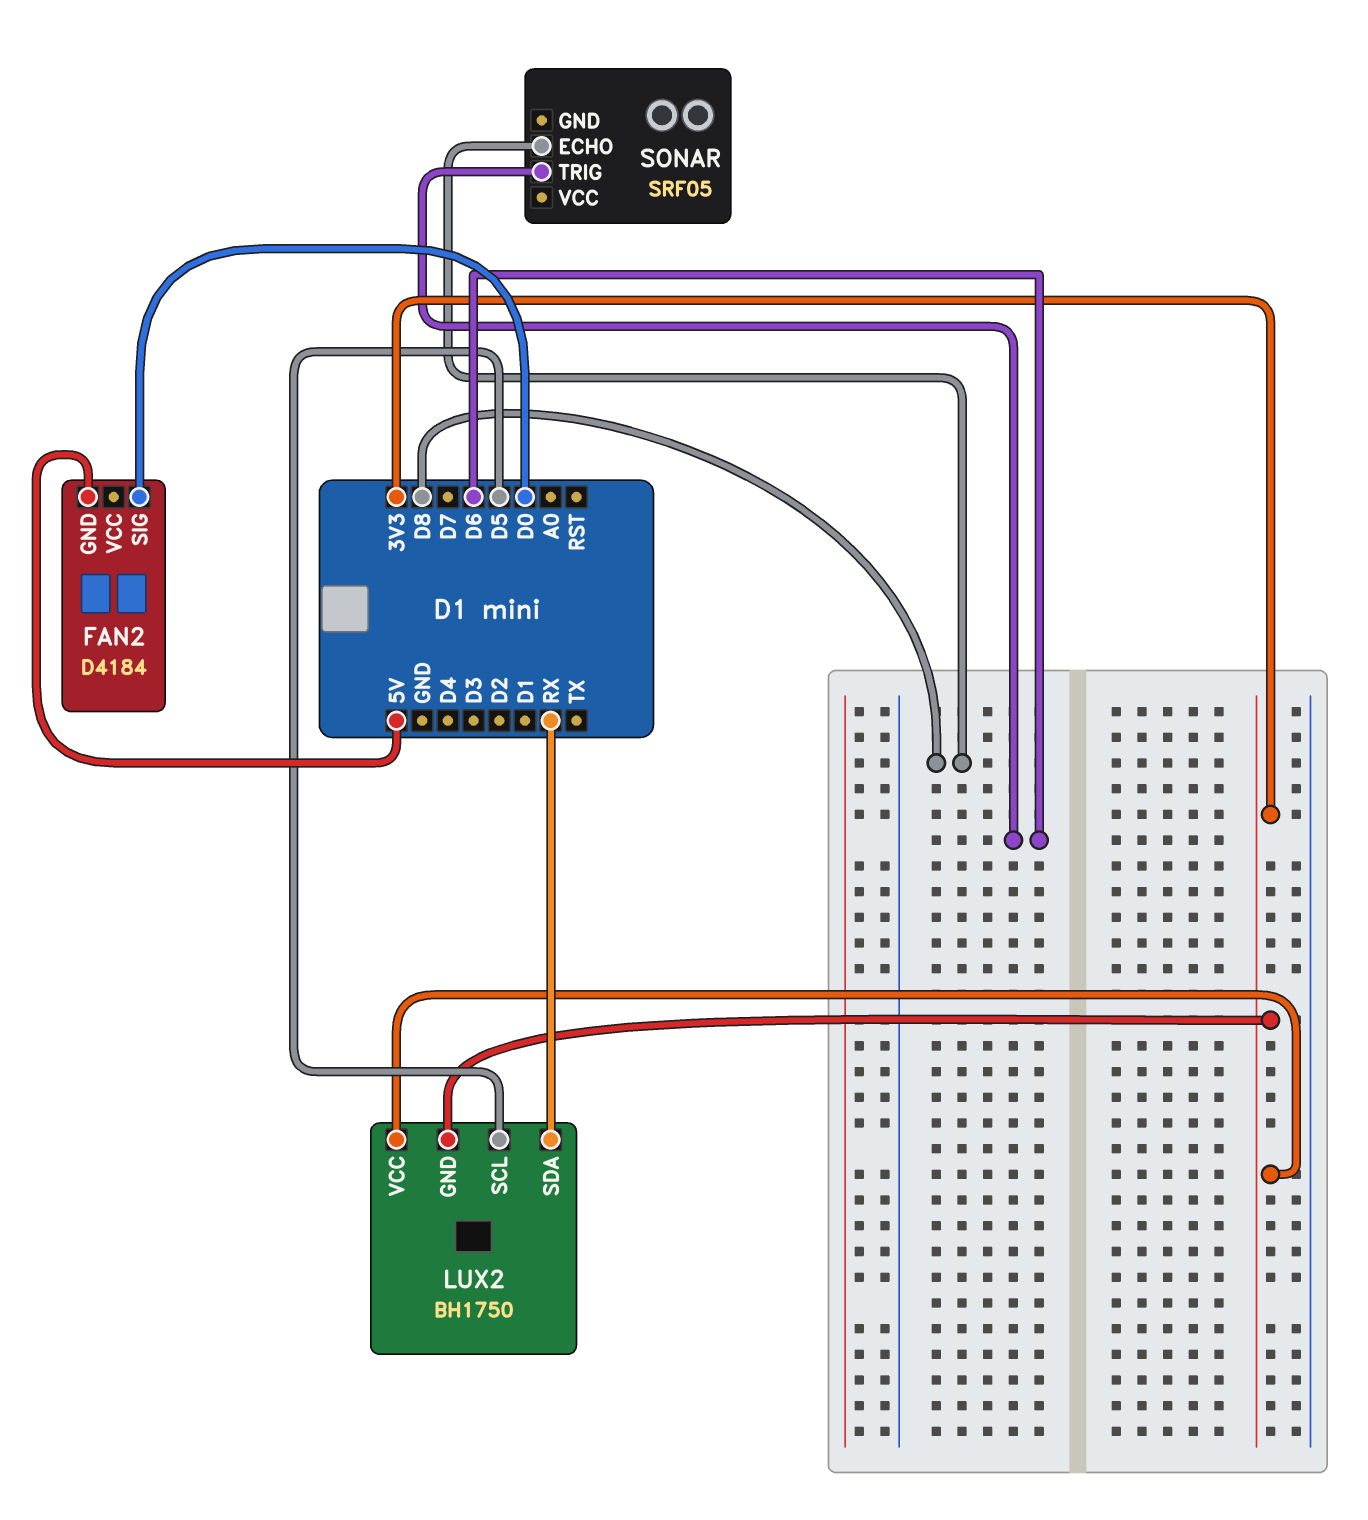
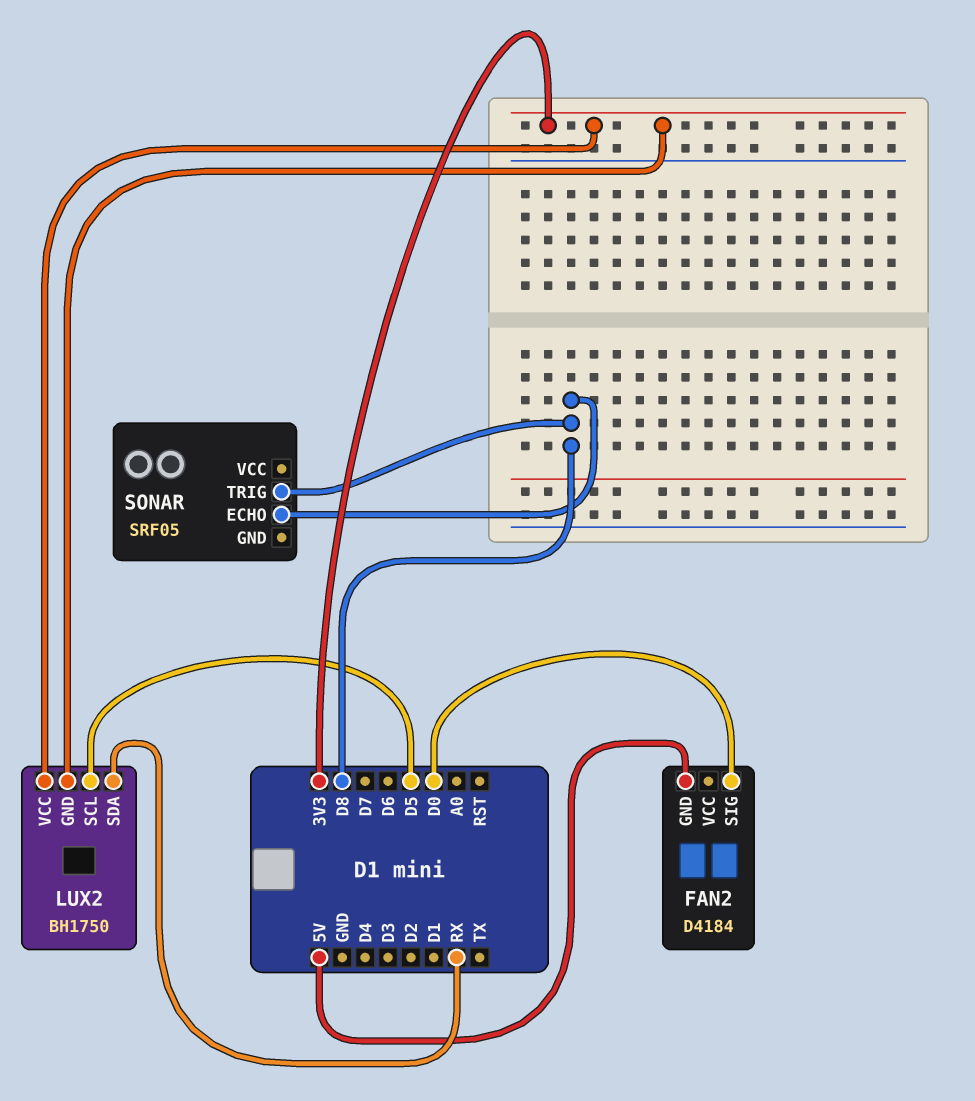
SONAR pin TRIG: D6 -> D8

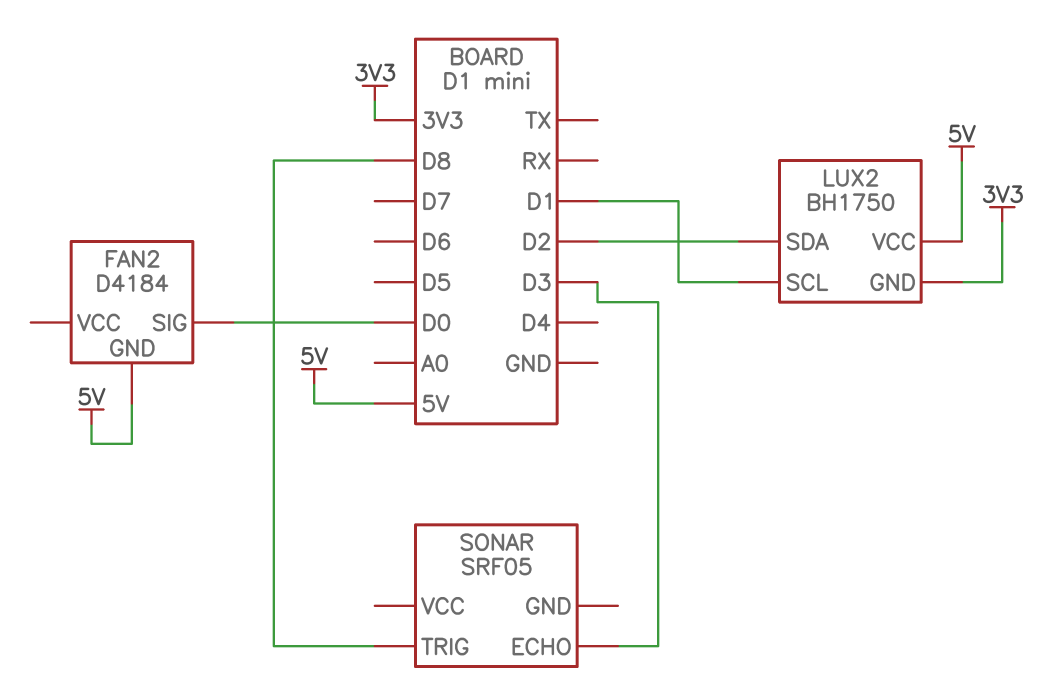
LUX2 pin SCL: D5 -> D1
LUX2 pin SDA: RX -> D2
LUX2 pin VCC: 3V3 -> 5V
SONAR pin ECHO: D8 -> D3

